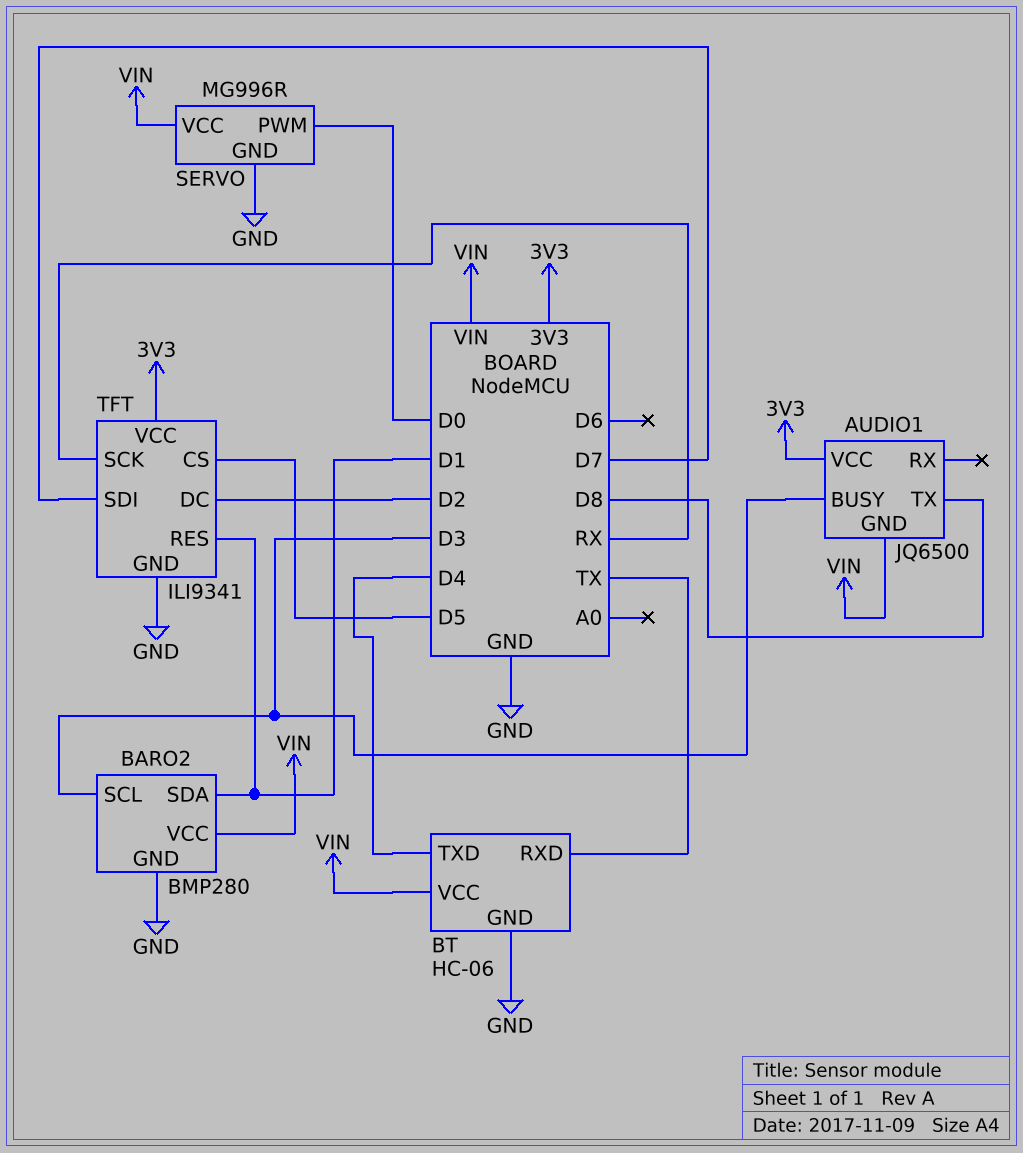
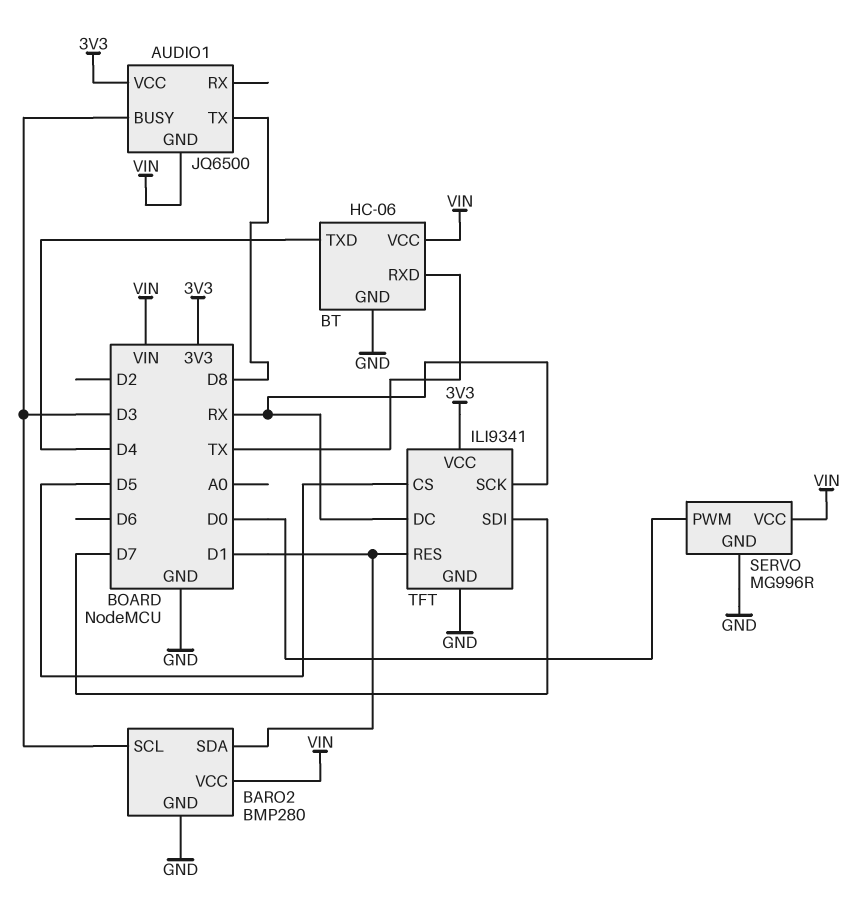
TFT pin DC: D2 -> RX

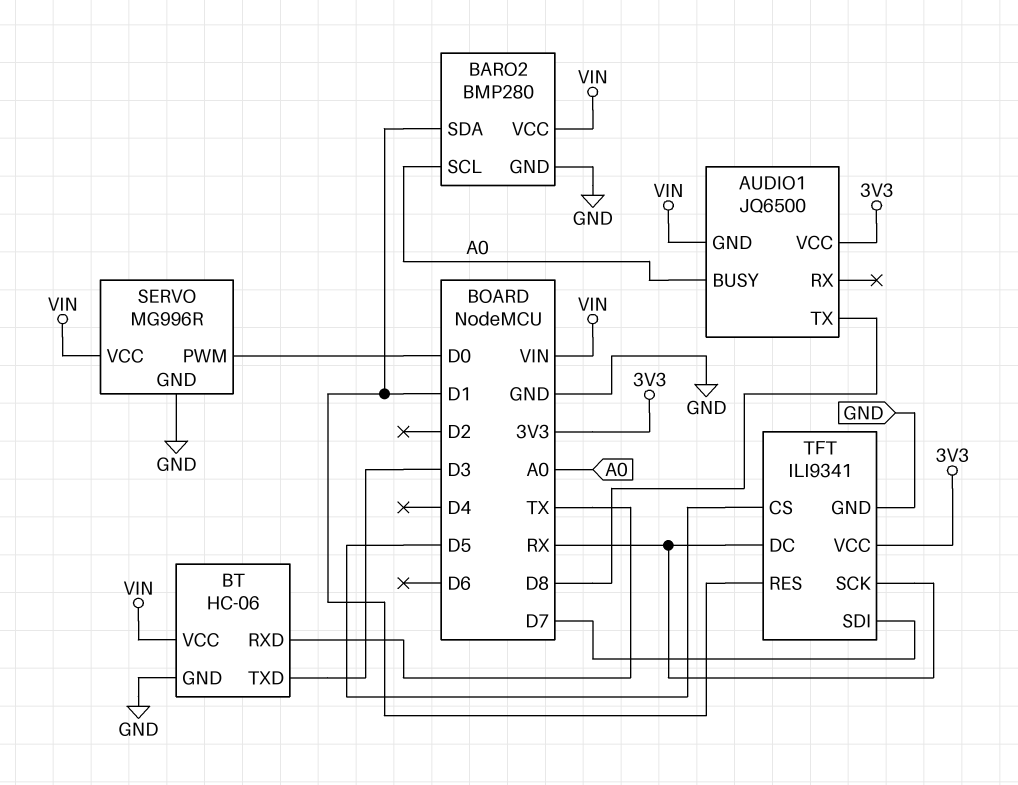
AUDIO1 pin BUSY: D3 -> A0
BARO2 pin SCL: D3 -> A0
BT pin TXD: D4 -> D3

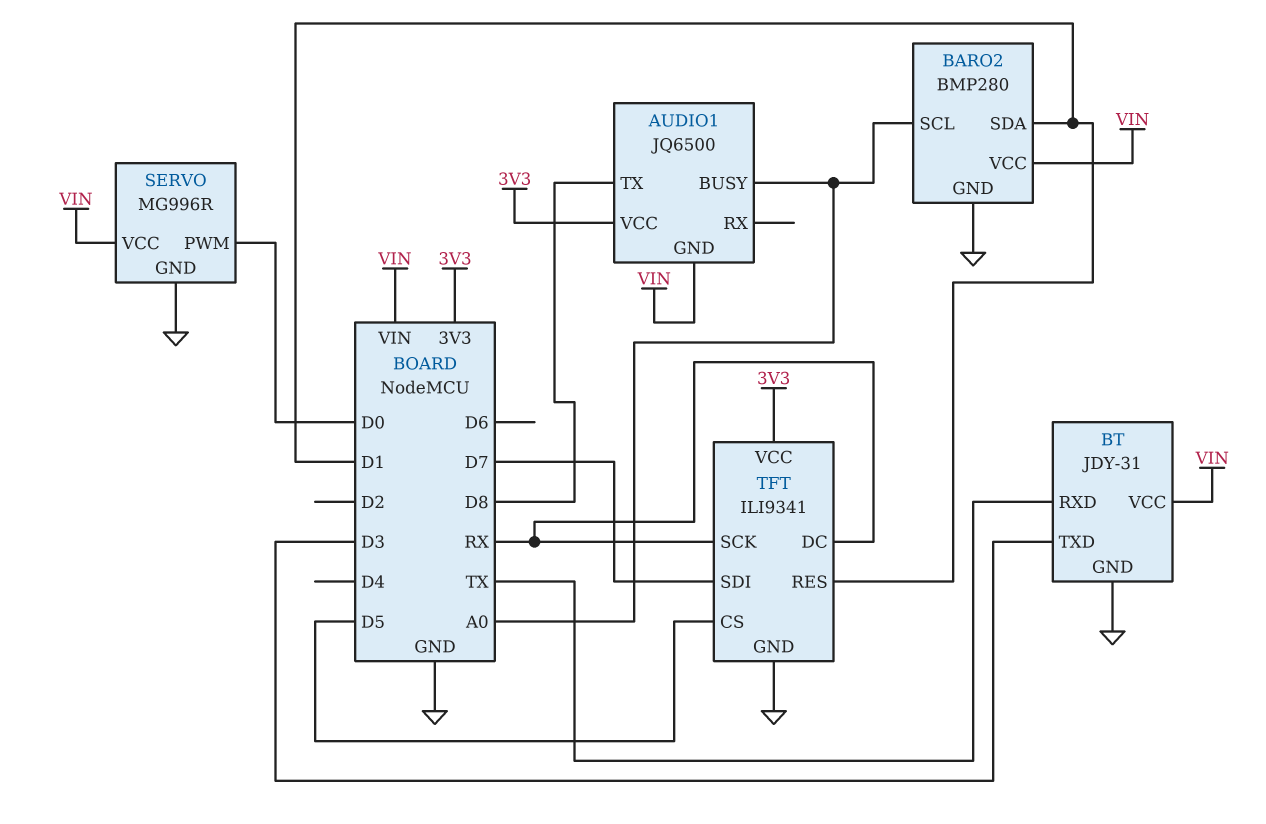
BT: HC-06 -> JDY-31

